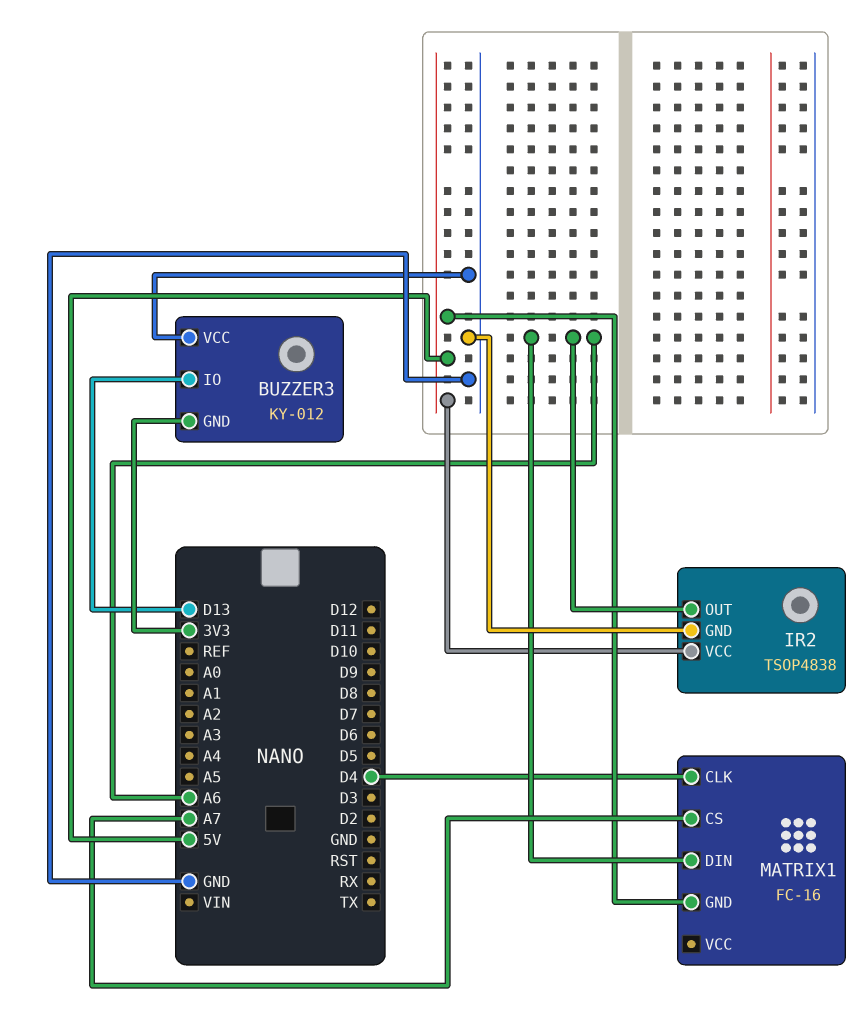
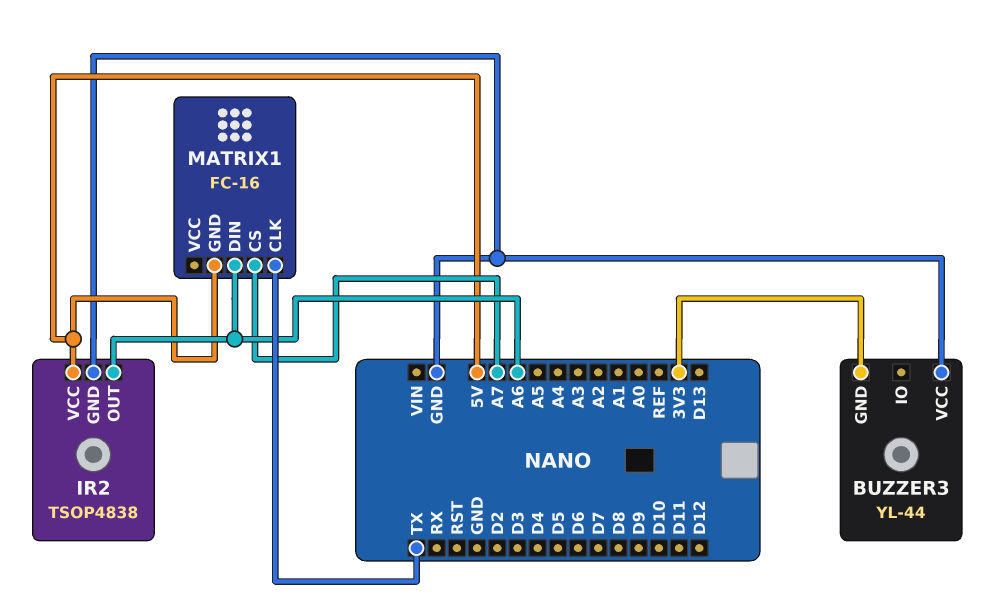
BUZZER3: KY-012 -> YL-44
BUZZER3 pin IO: D13 -> none
MATRIX1 pin CLK: D4 -> TX

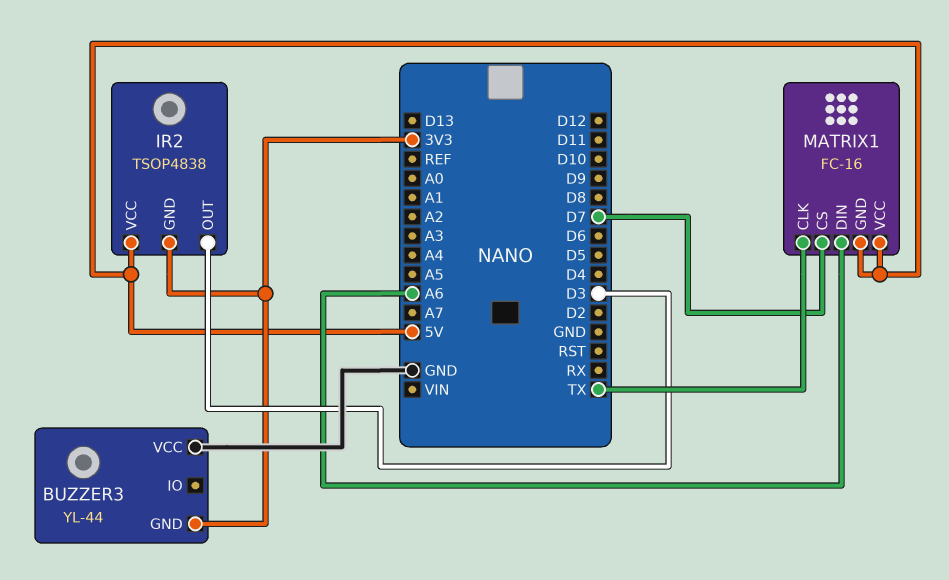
IR2 pin GND: GND -> 3V3
IR2 pin OUT: A6 -> D3
MATRIX1 pin CS: A7 -> D7
MATRIX1 pin VCC: none -> 5V

